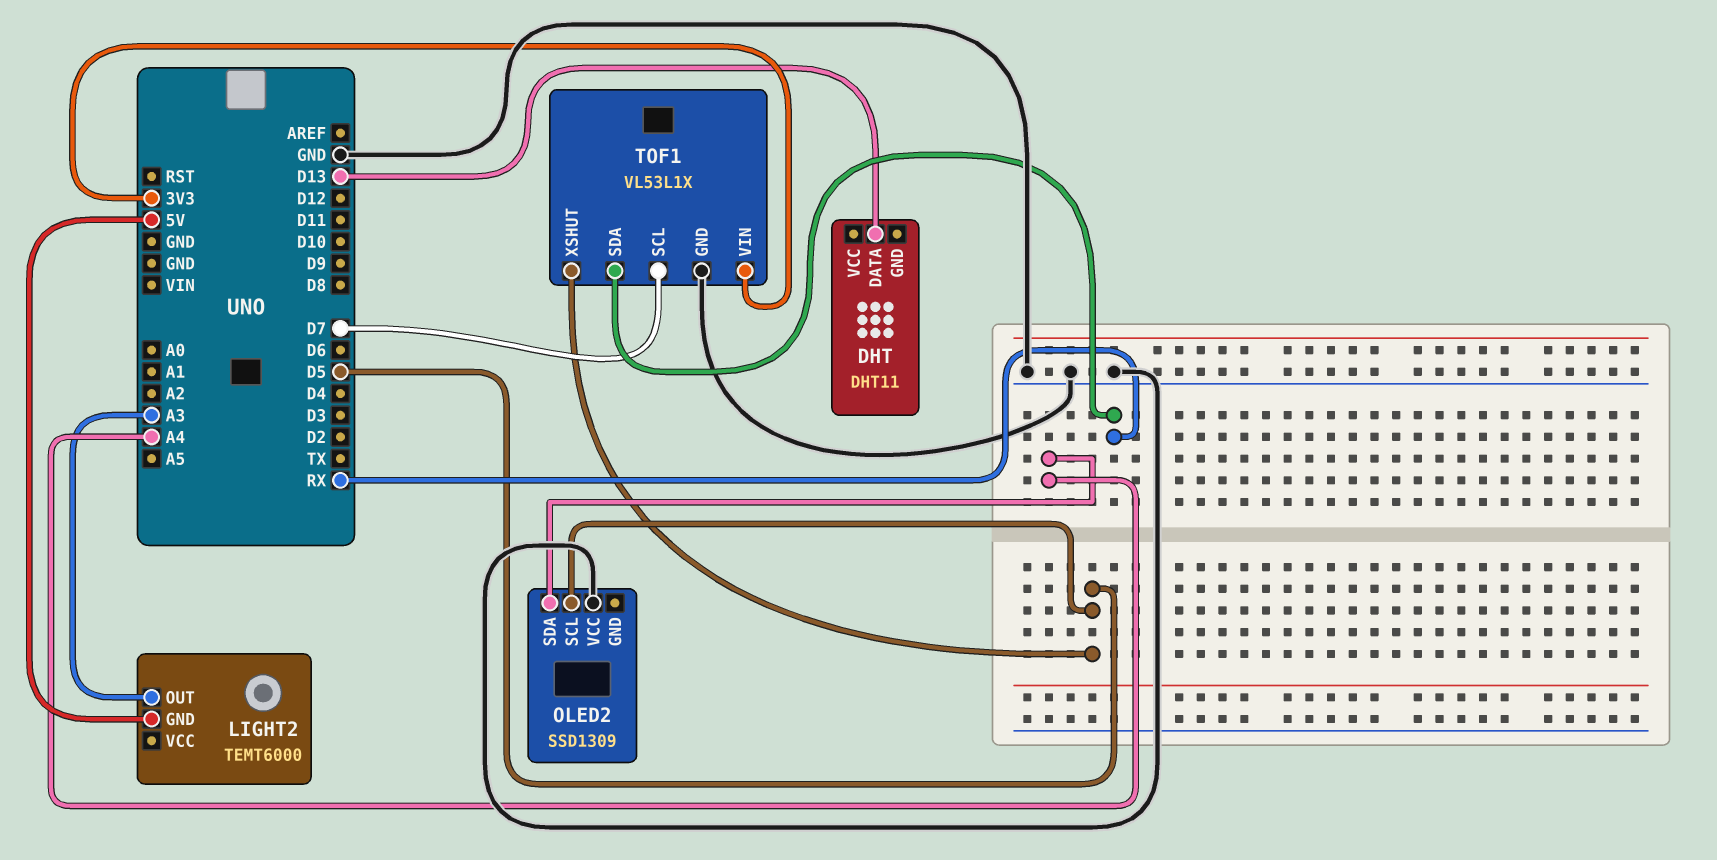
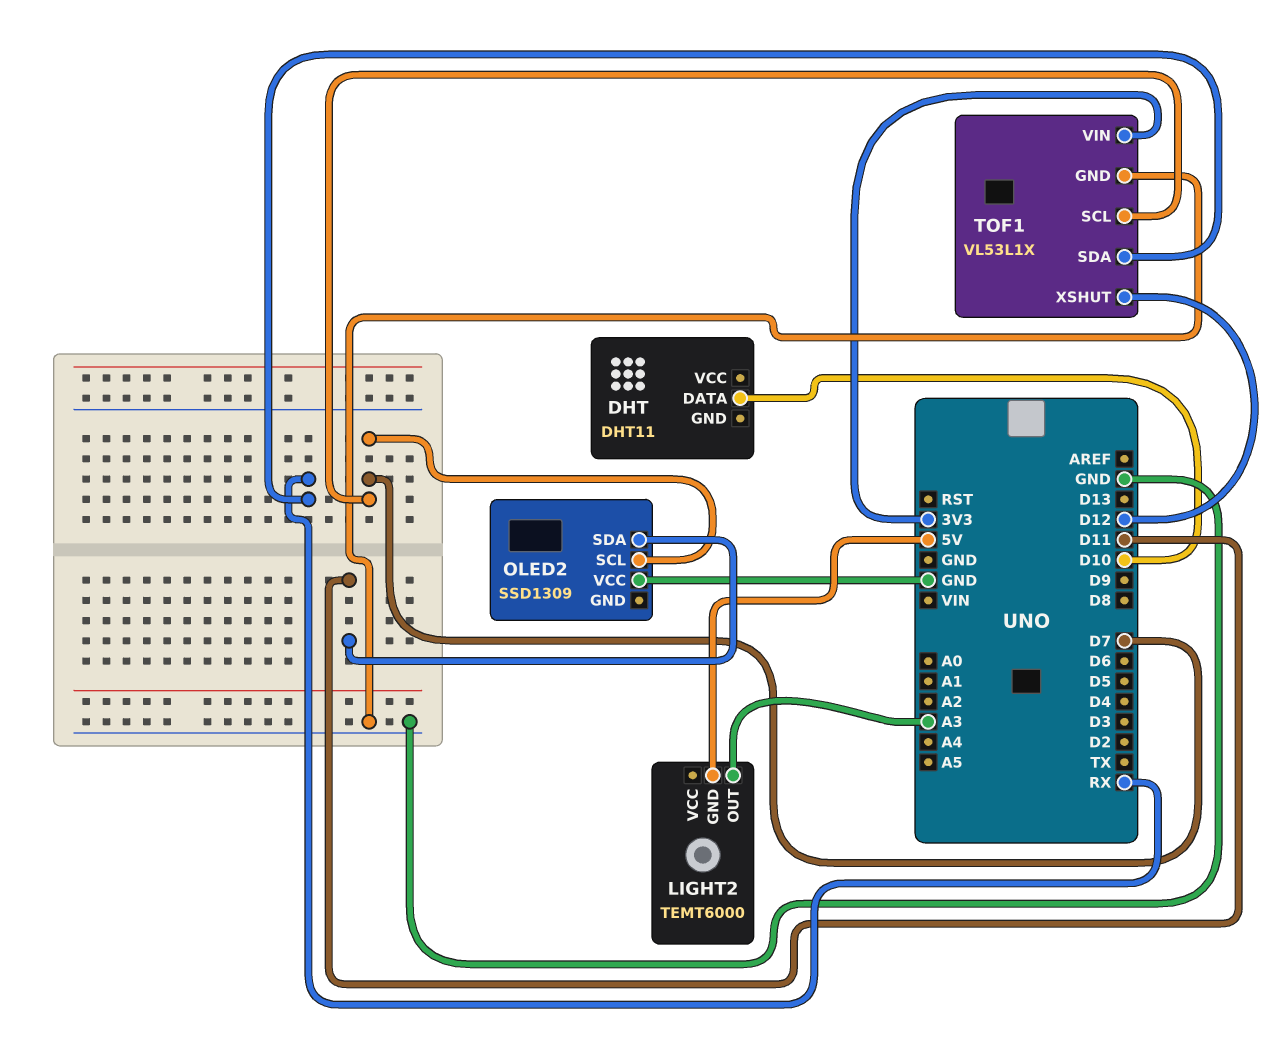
DHT pin DATA: D13 -> D10
OLED2 pin SCL: D5 -> D7
OLED2 pin SDA: A4 -> D11
TOF1 pin XSHUT: D5 -> D12

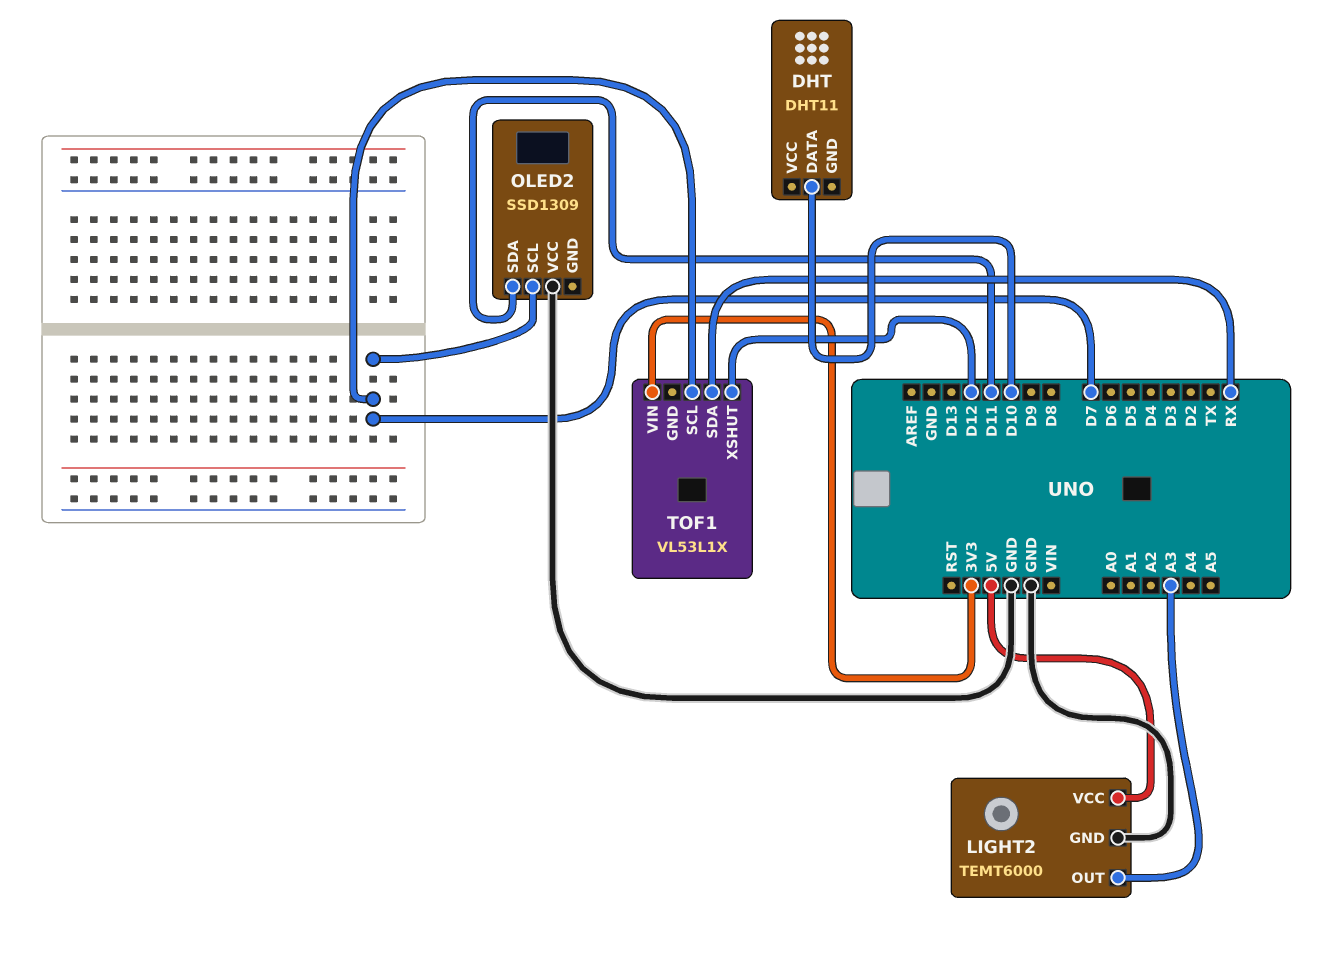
LIGHT2 pin GND: 5V -> GND
LIGHT2 pin VCC: none -> 5V
TOF1 pin GND: GND -> none

